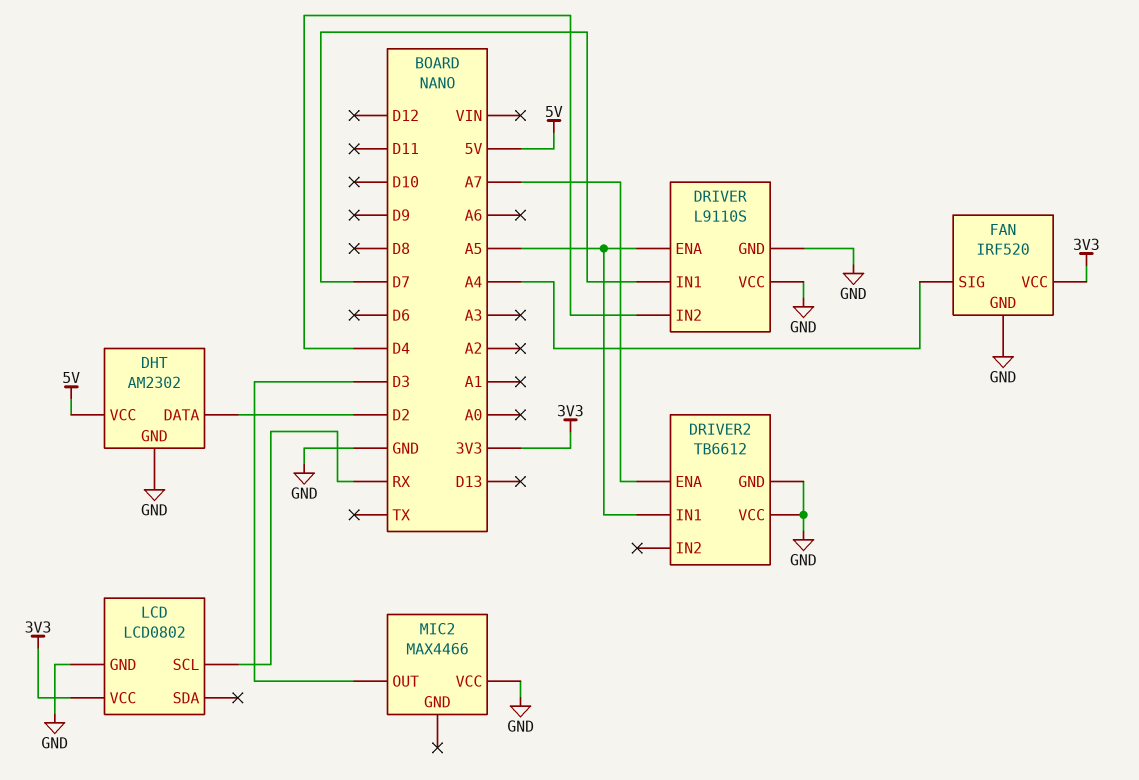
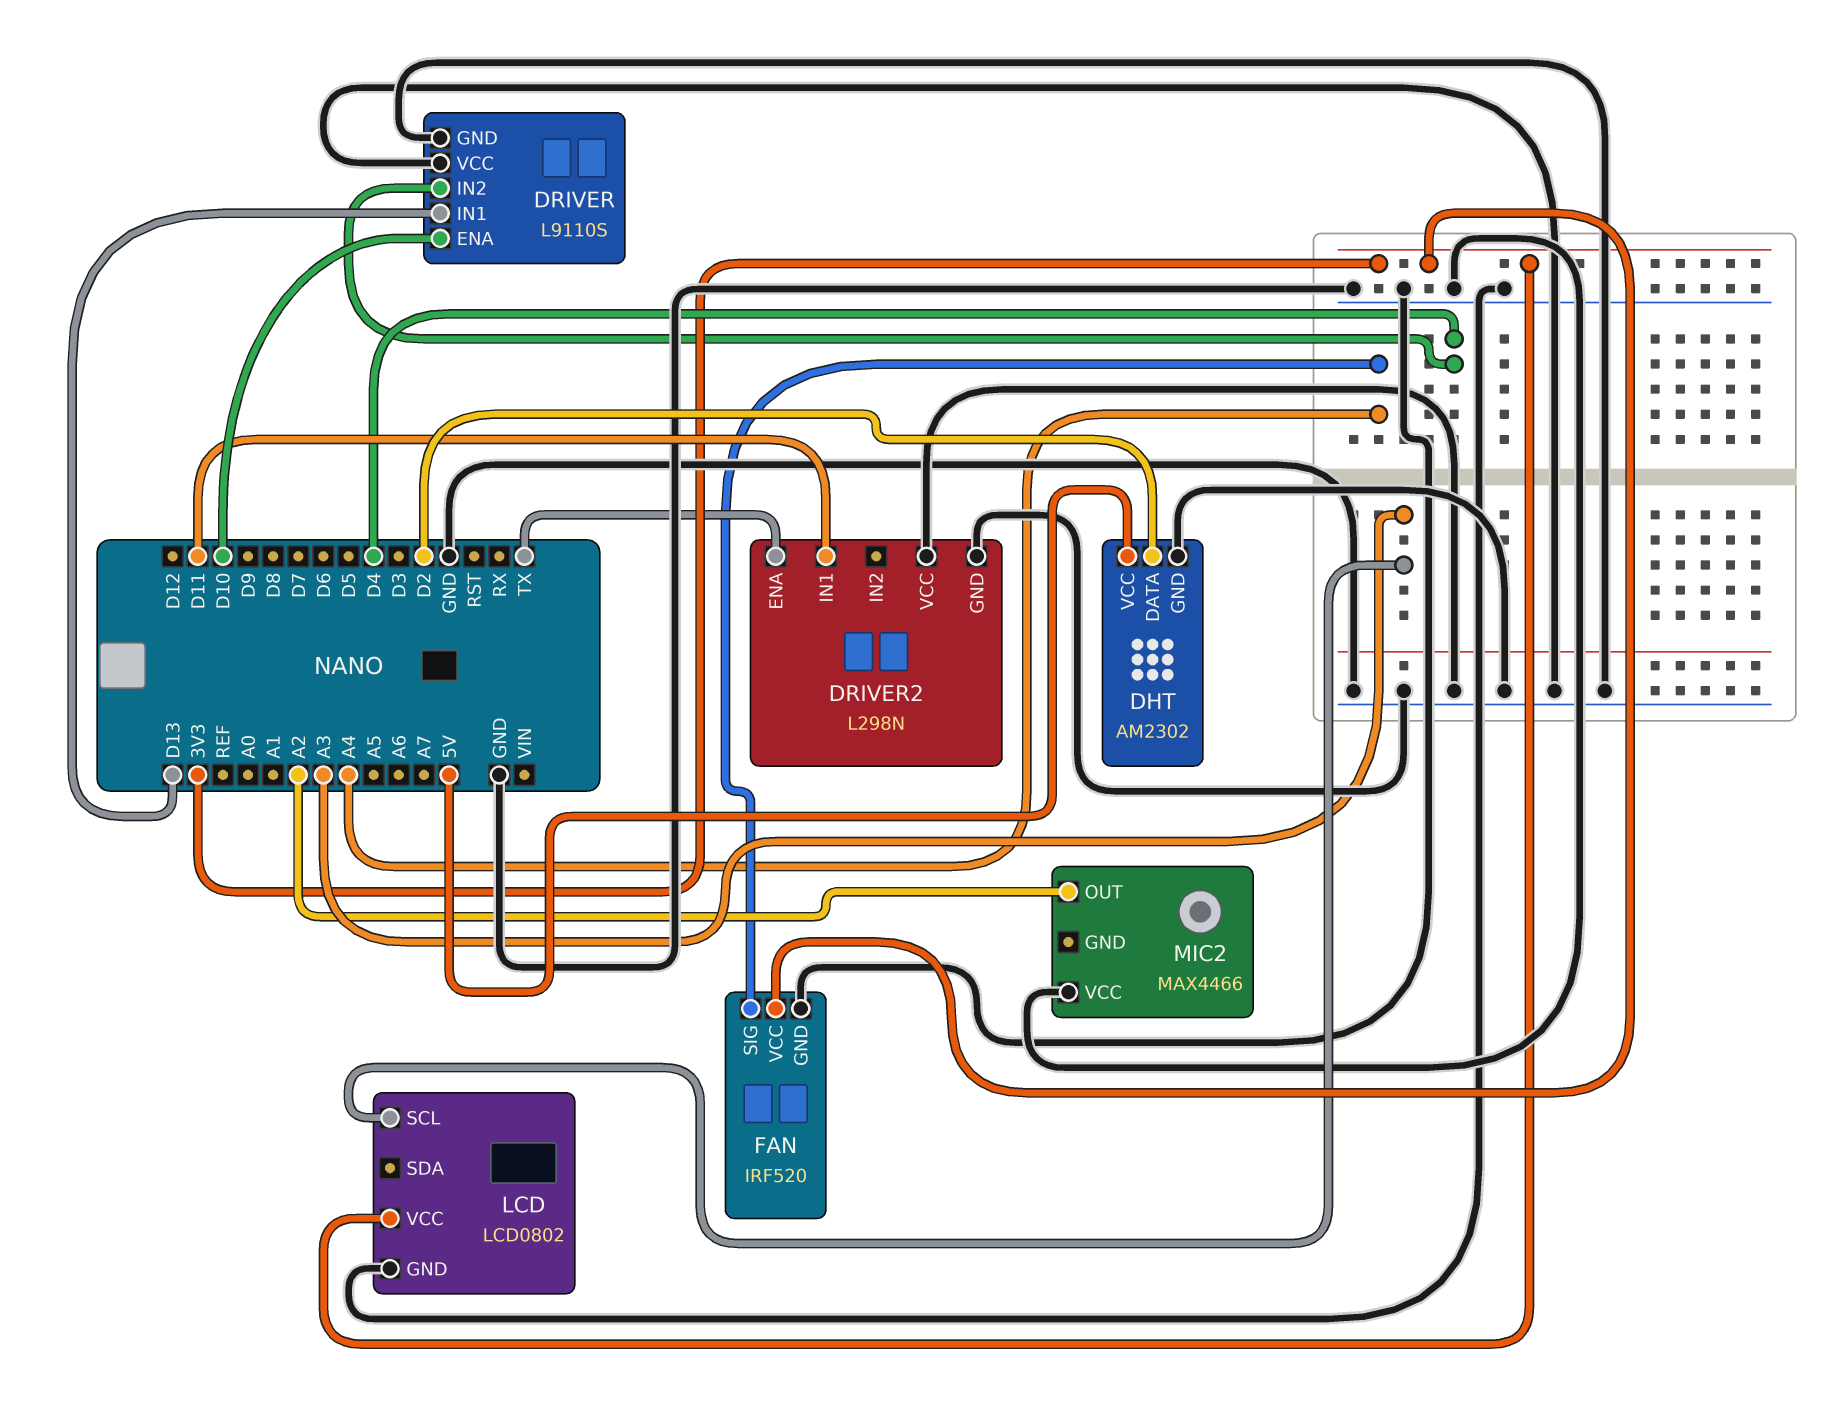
DRIVER pin ENA: A5 -> D10
DRIVER pin IN1: D7 -> D13
DRIVER2: TB6612 -> L298N
DRIVER2 pin ENA: A7 -> TX
DRIVER2 pin IN1: A5 -> D11
LCD pin SCL: RX -> A3
MIC2 pin OUT: D3 -> A2

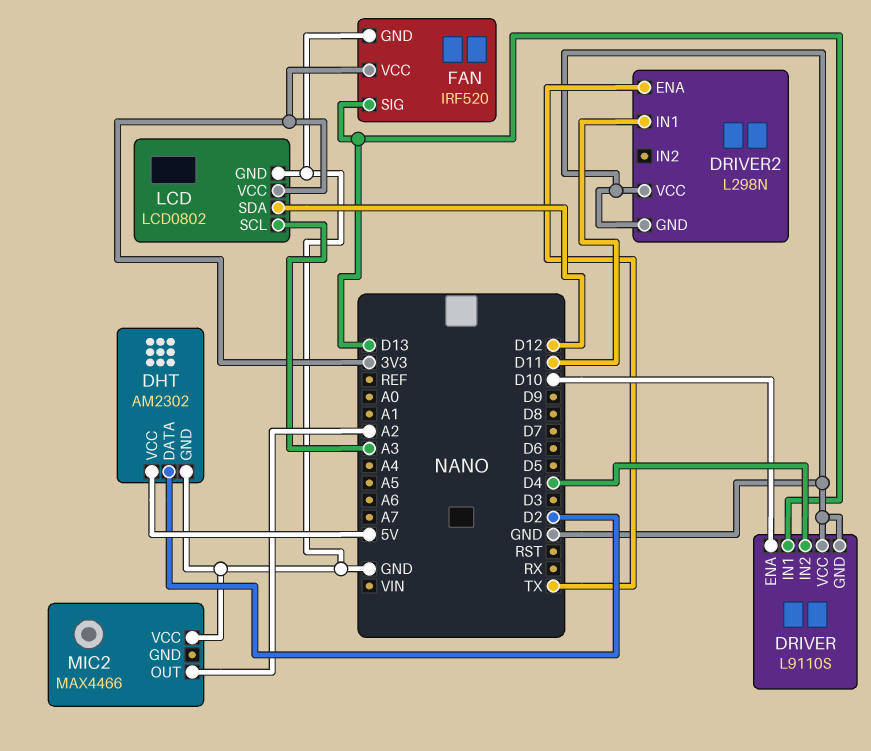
FAN pin SIG: A4 -> D13
LCD pin SDA: none -> D12

